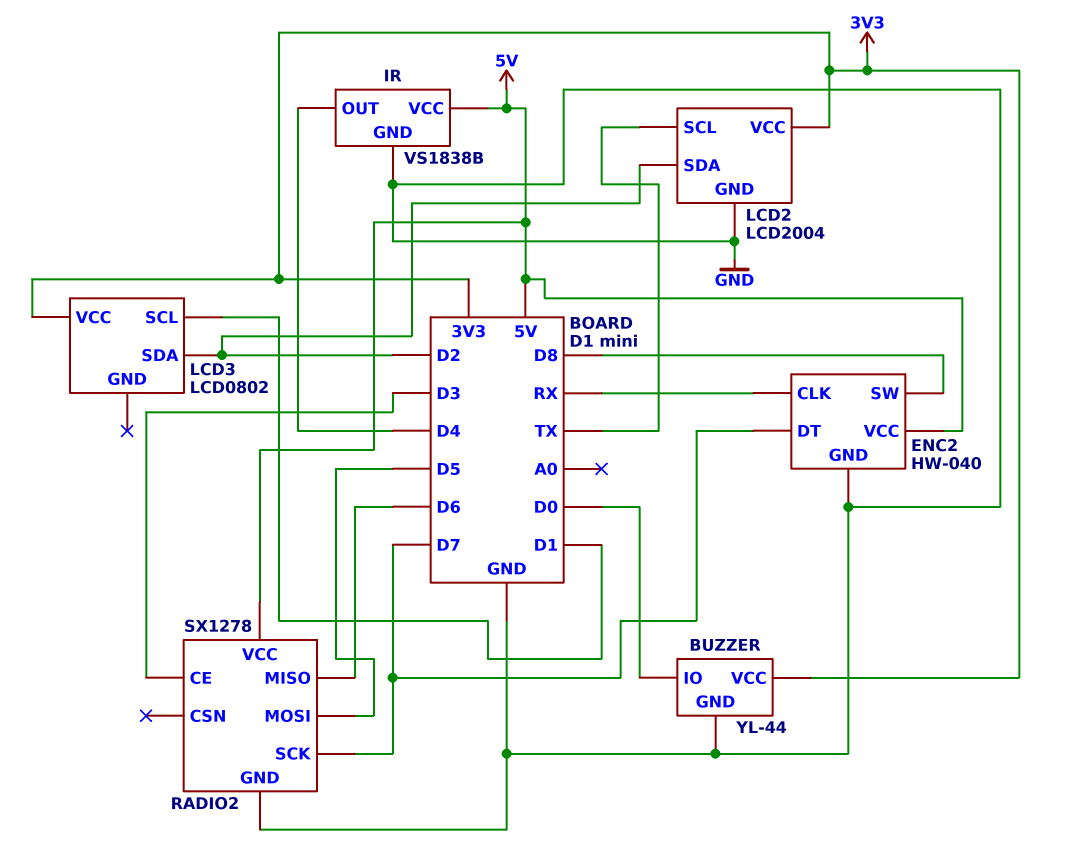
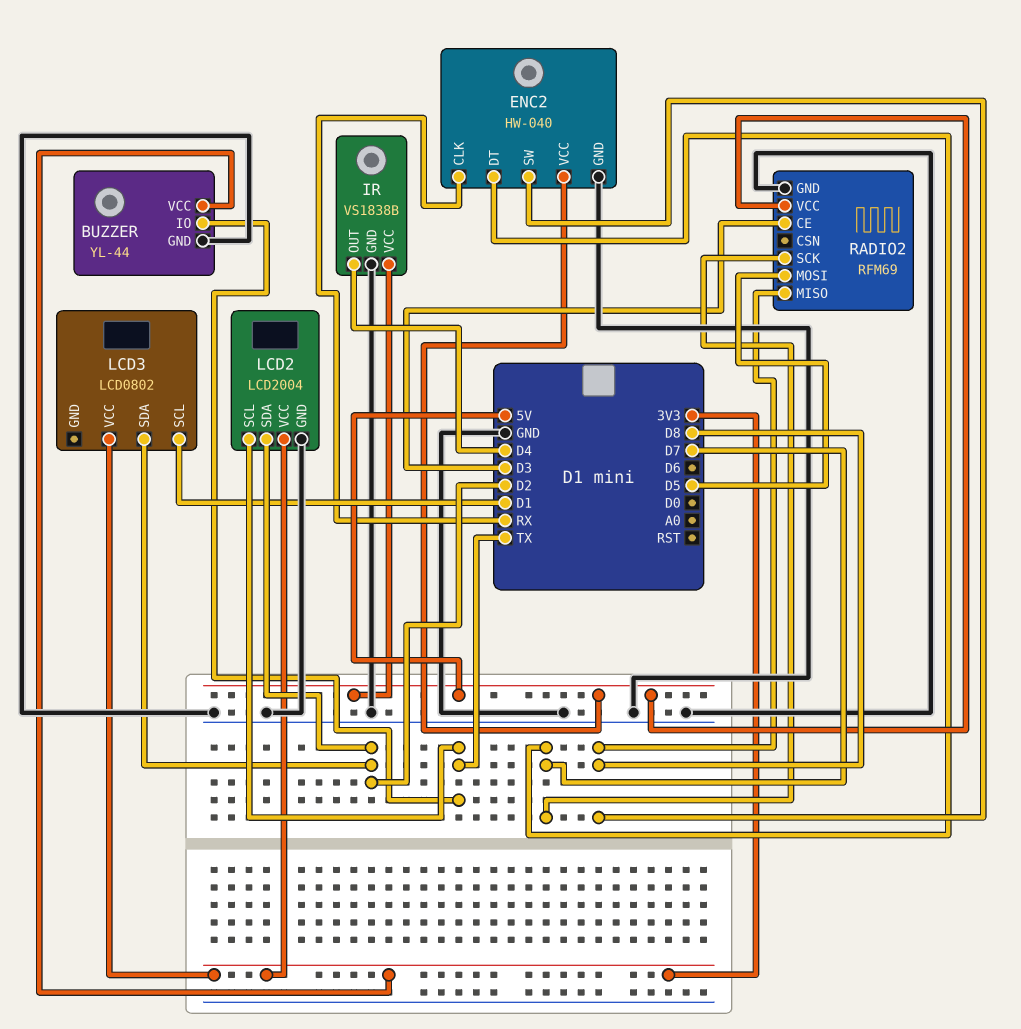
BUZZER pin IO: D0 -> TX
RADIO2: SX1278 -> RFM69
RADIO2 pin MISO: D6 -> D8

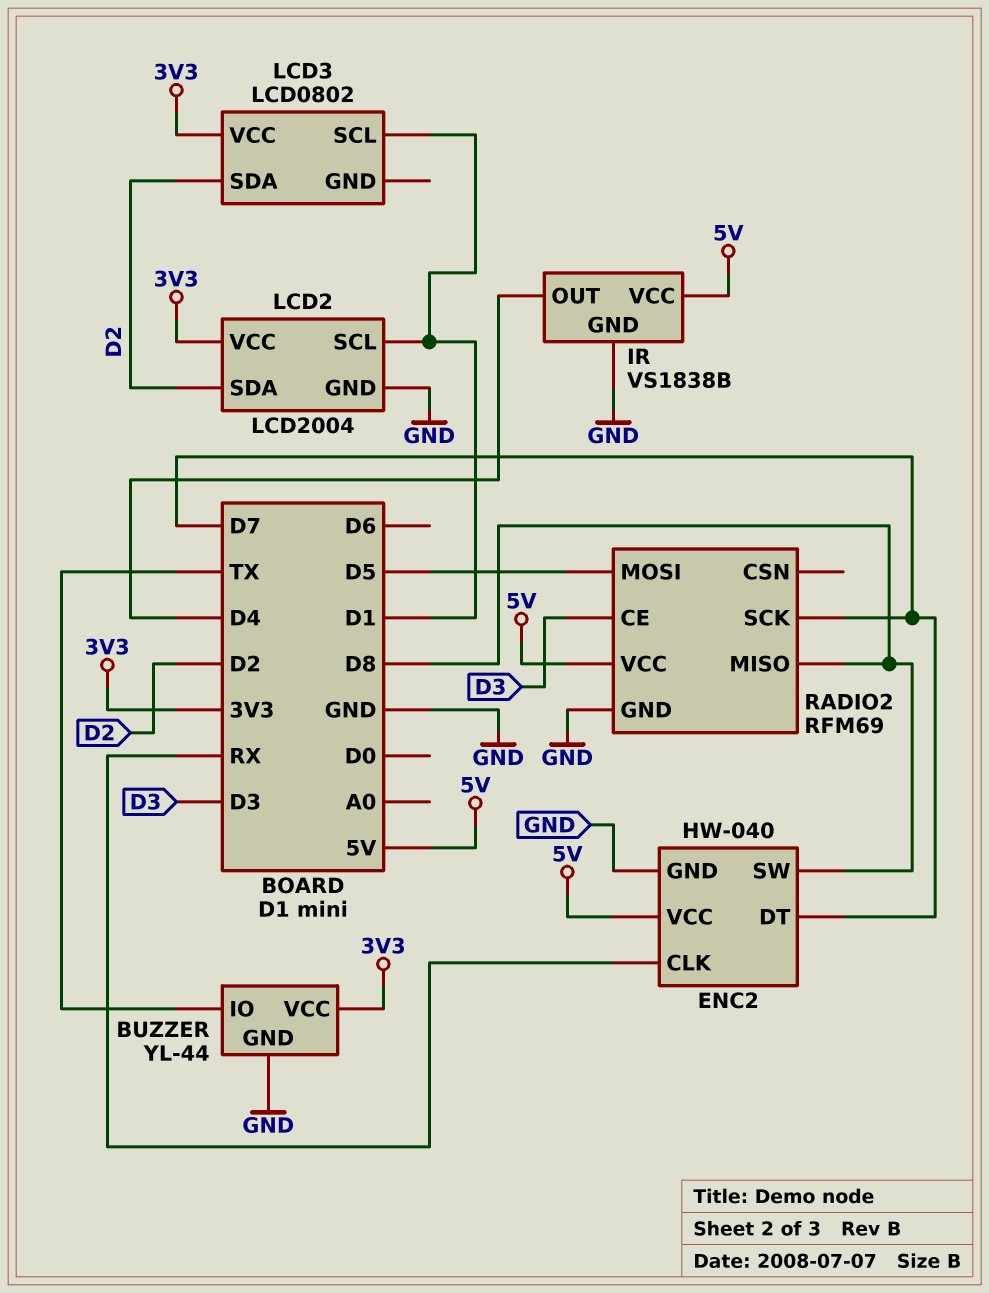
LCD2 pin SCL: TX -> D1

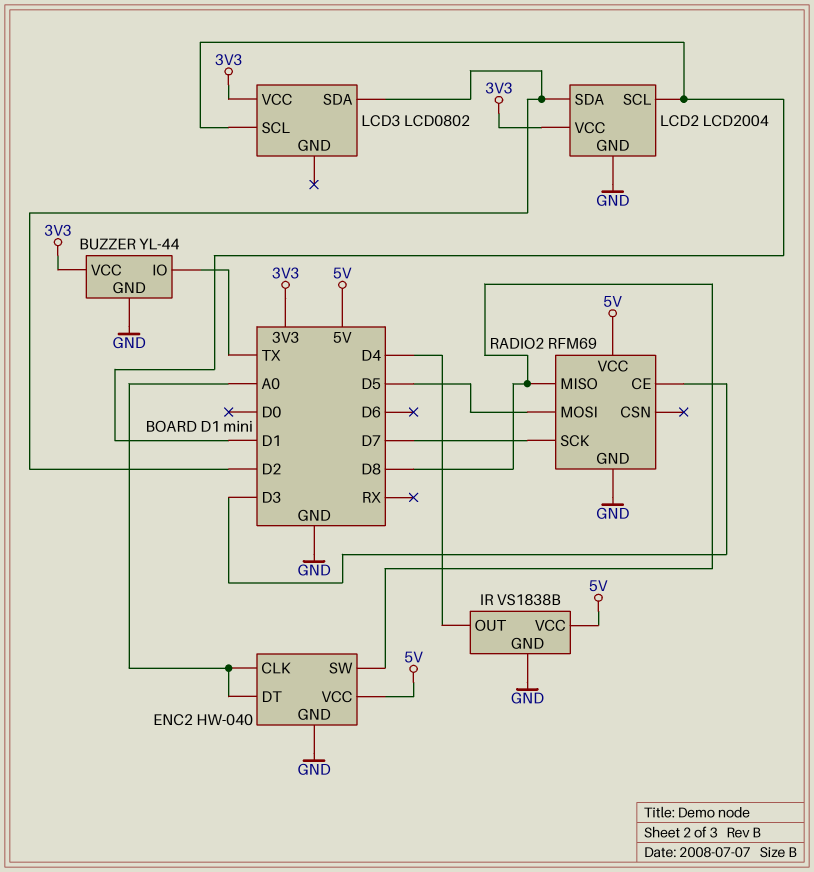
ENC2 pin CLK: RX -> A0
ENC2 pin DT: D7 -> A0

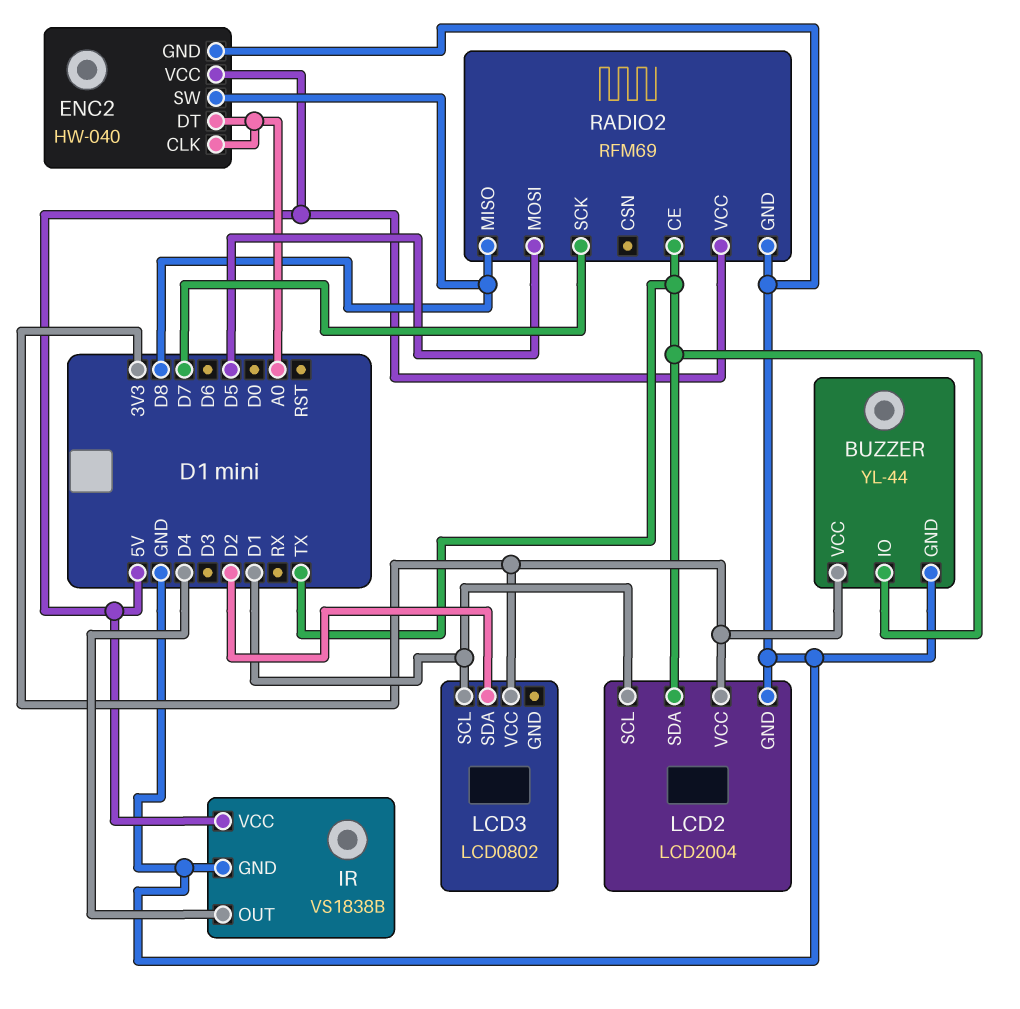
LCD2 pin SDA: D2 -> TX
RADIO2 pin CE: D3 -> TX

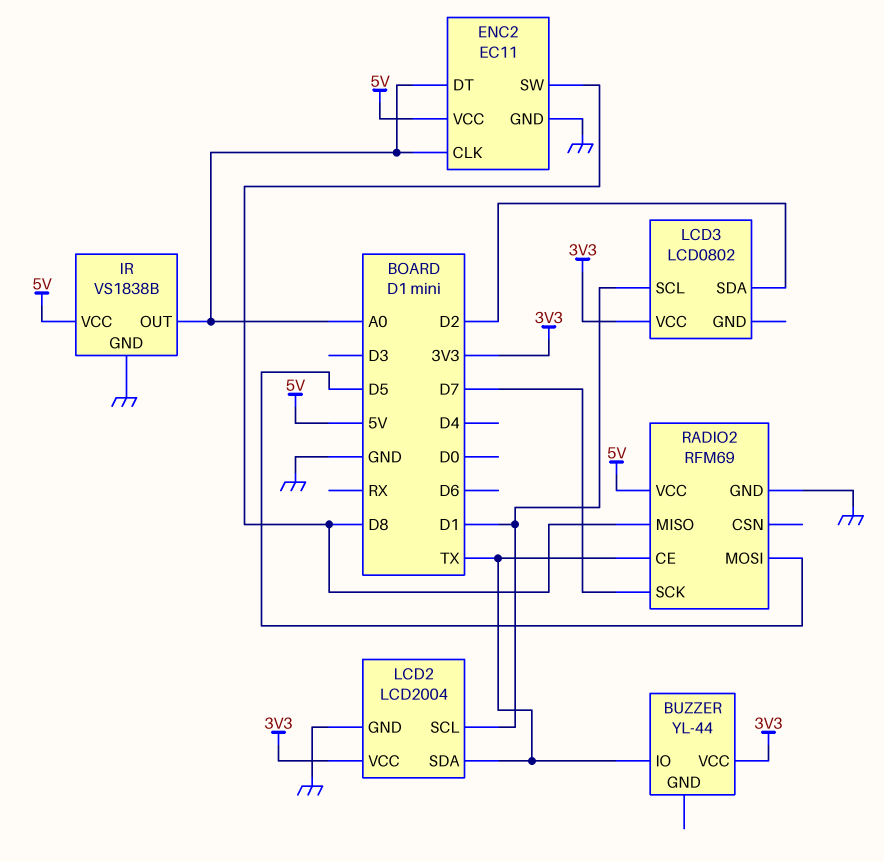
BUZZER pin GND: GND -> none
ENC2: HW-040 -> EC11
IR pin OUT: D4 -> A0

